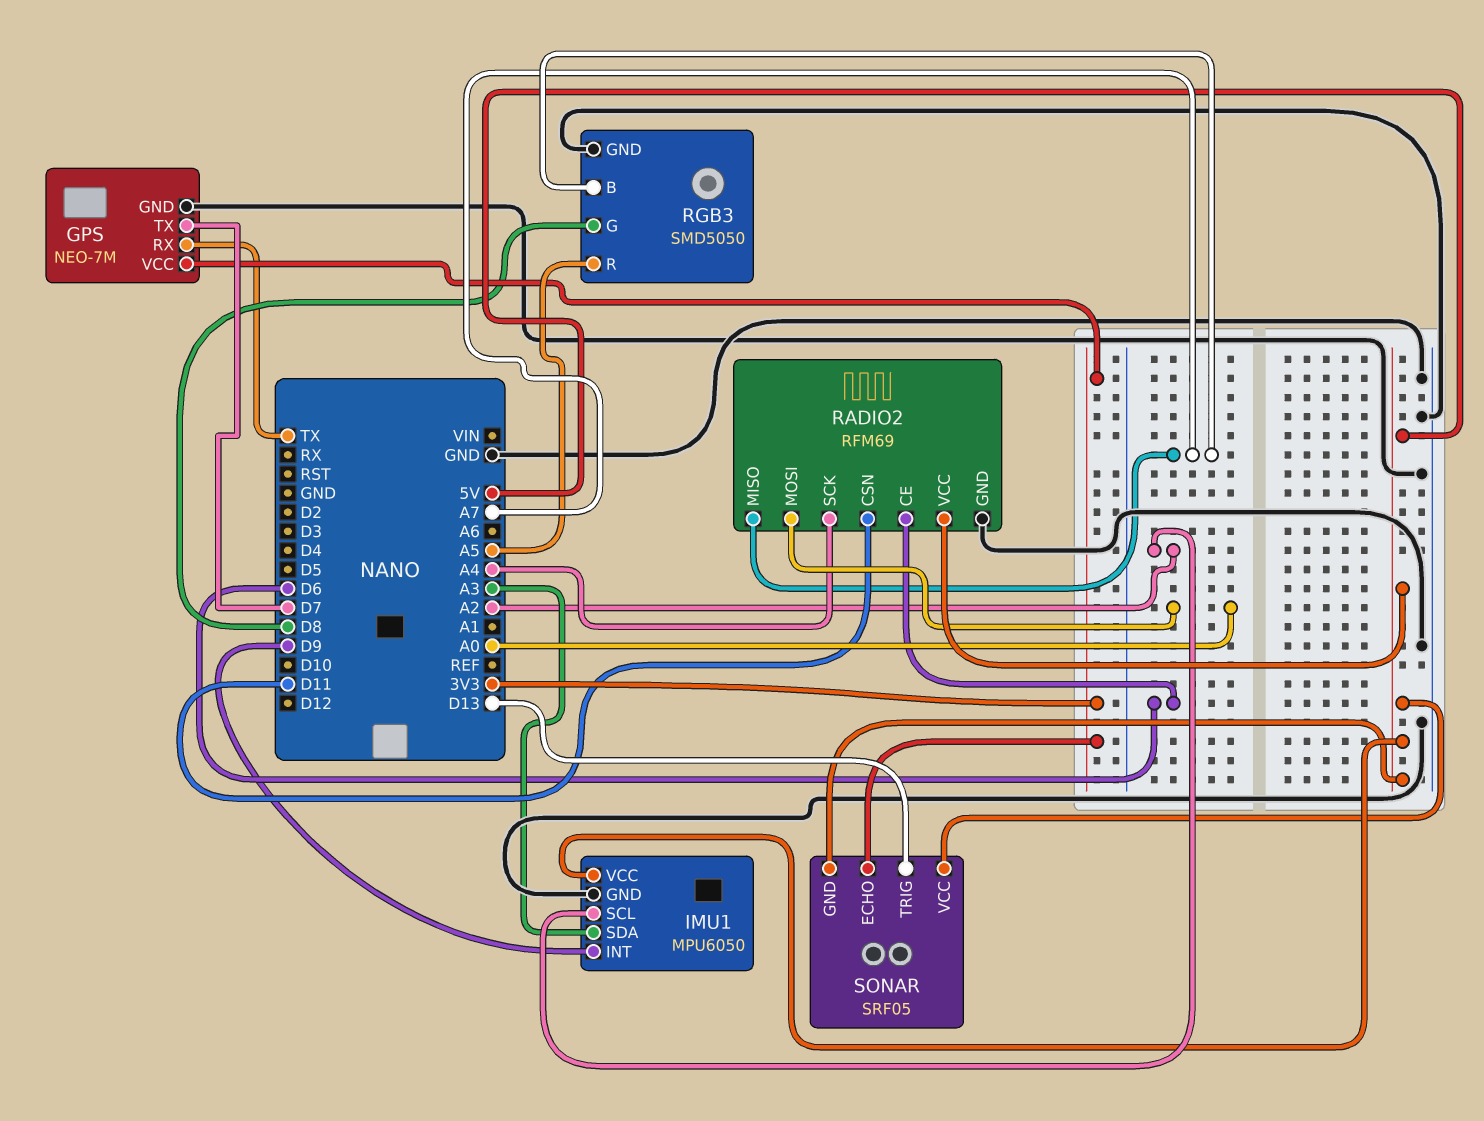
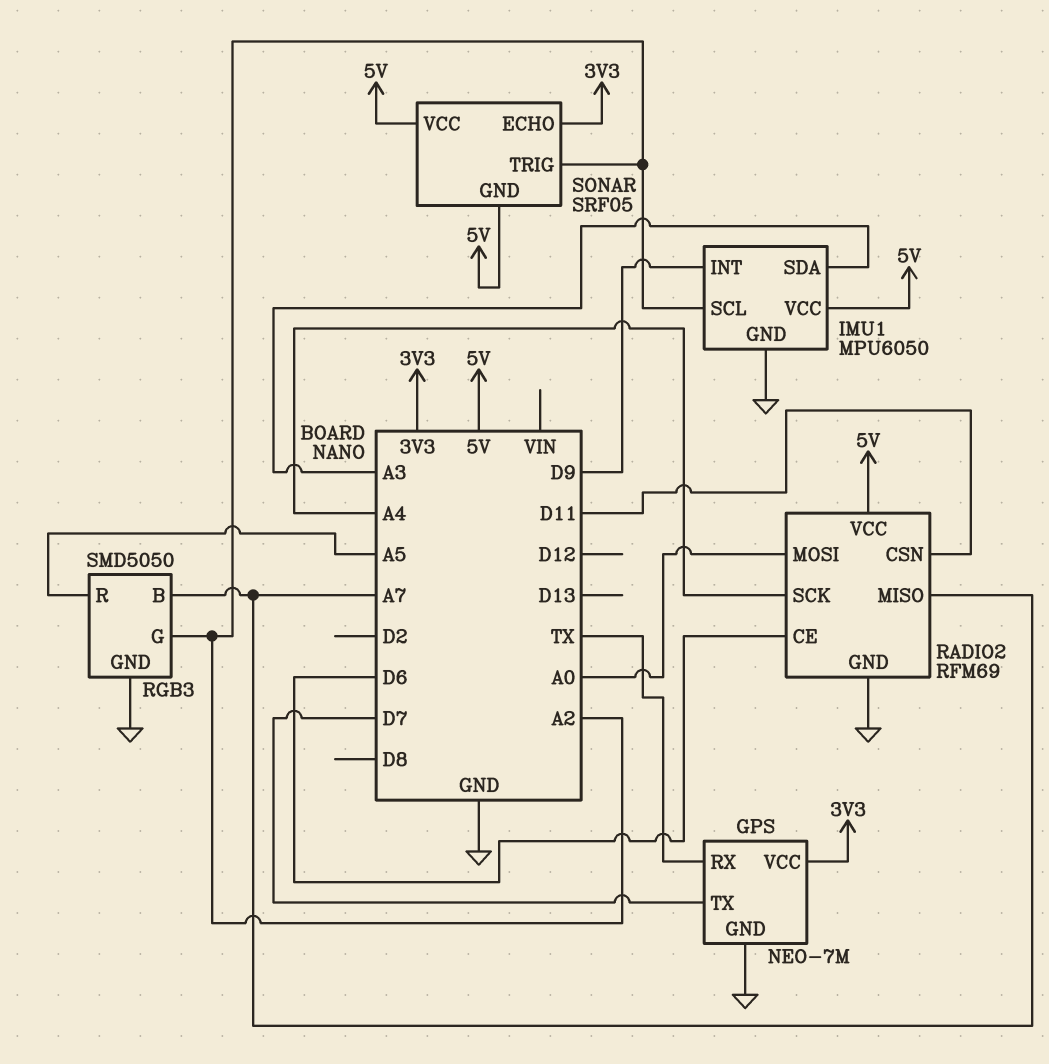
RGB3 pin G: D8 -> A2
SONAR pin TRIG: D13 -> A2

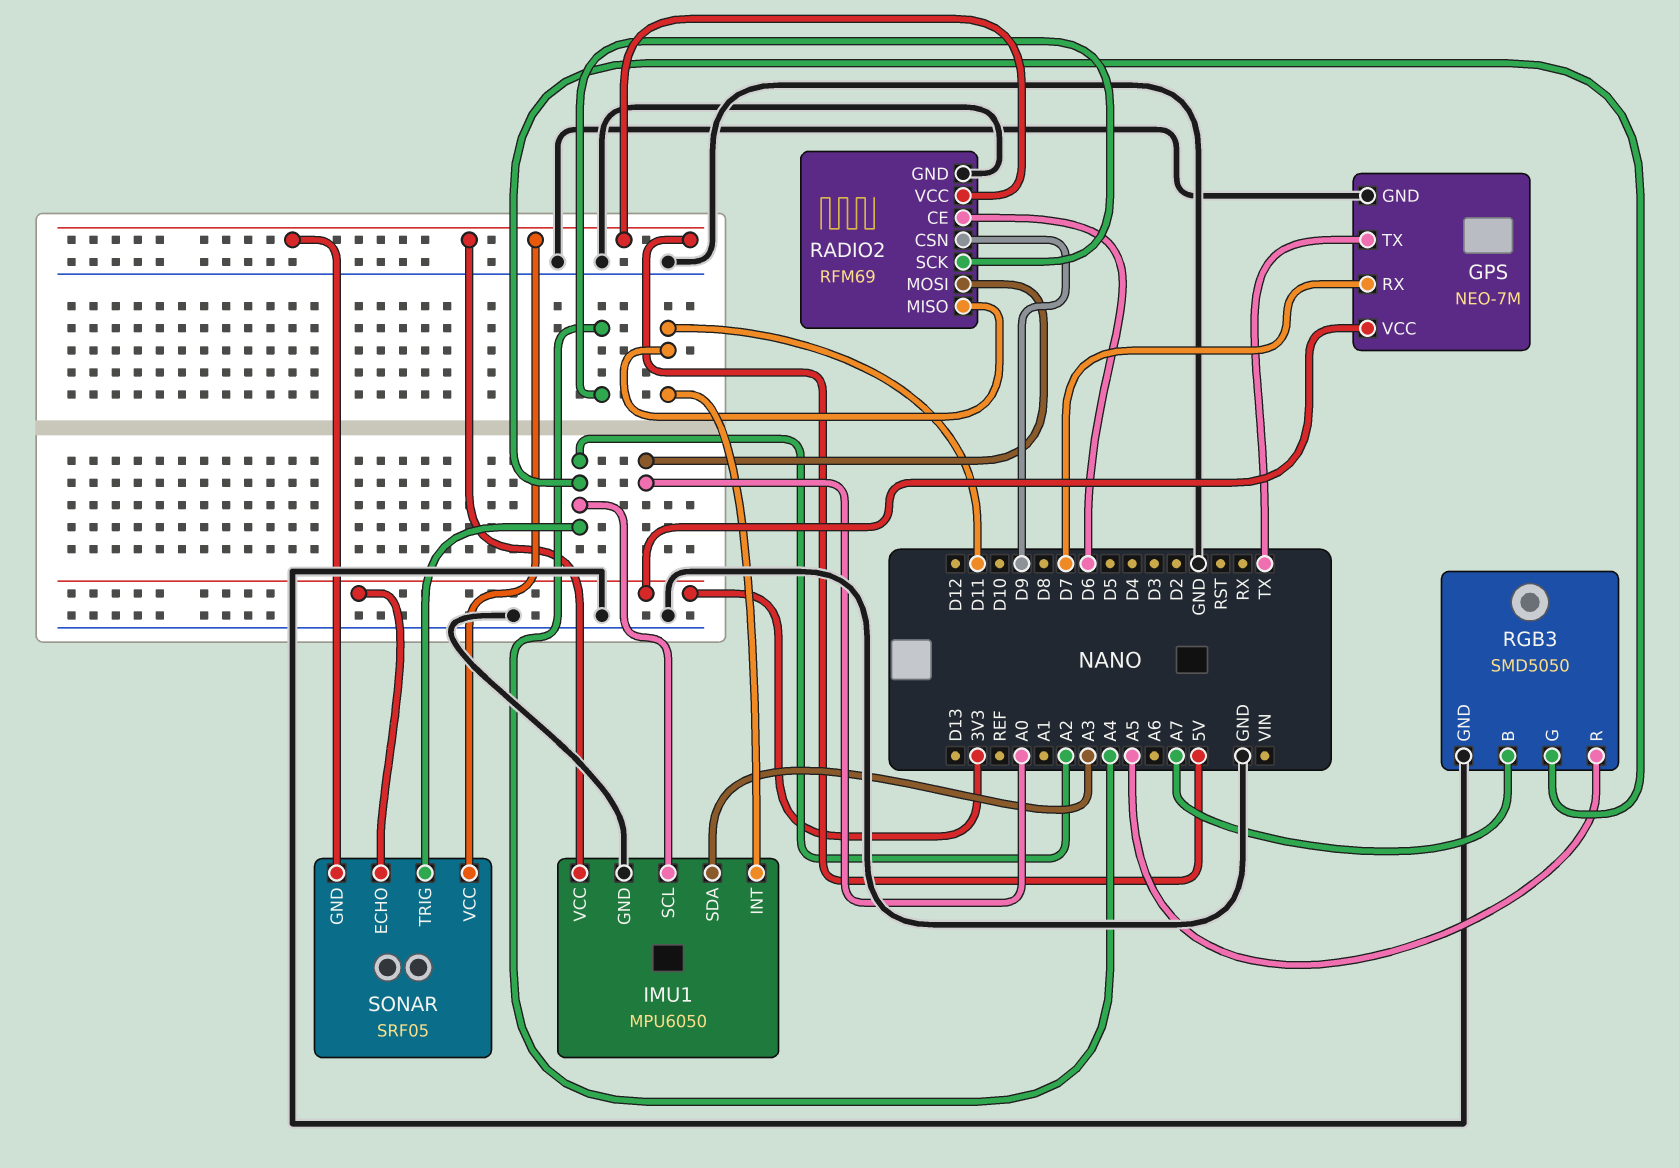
GPS pin RX: TX -> D7
GPS pin TX: D7 -> TX
IMU1 pin INT: D9 -> D11
RADIO2 pin CSN: D11 -> D9
RADIO2 pin MISO: A7 -> D11

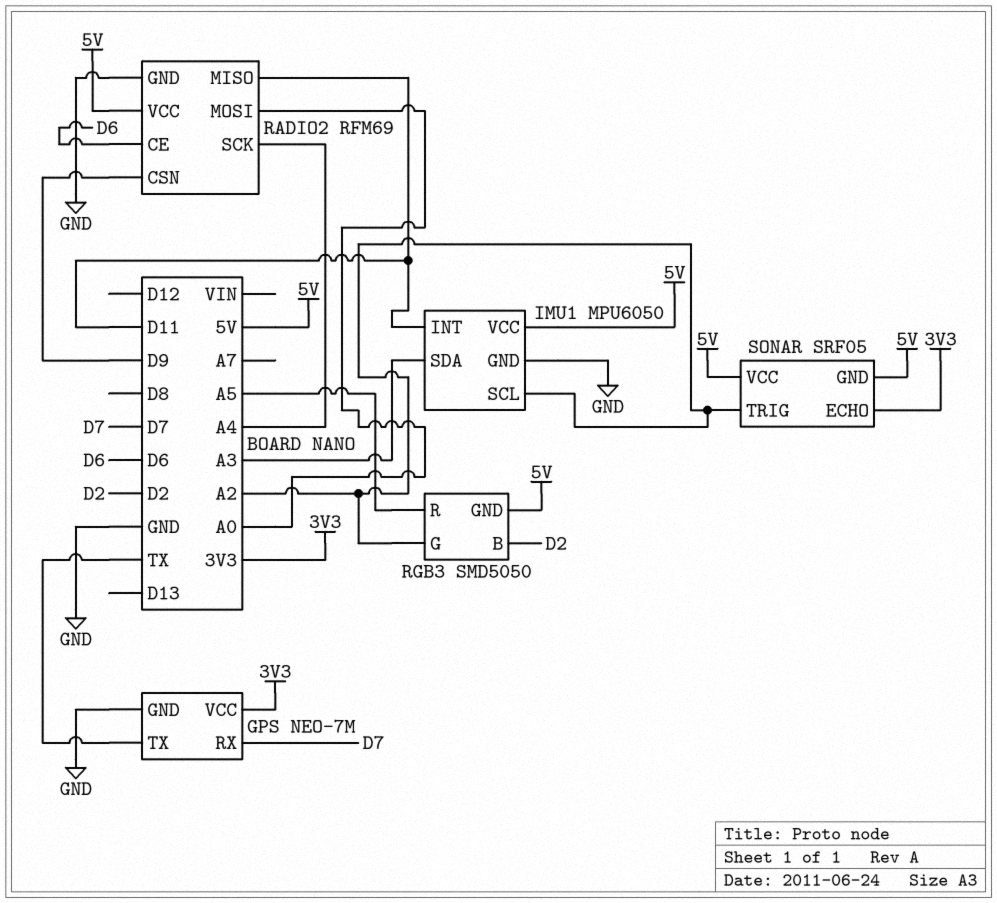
RGB3 pin B: A7 -> D2
RGB3 pin GND: GND -> 5V

